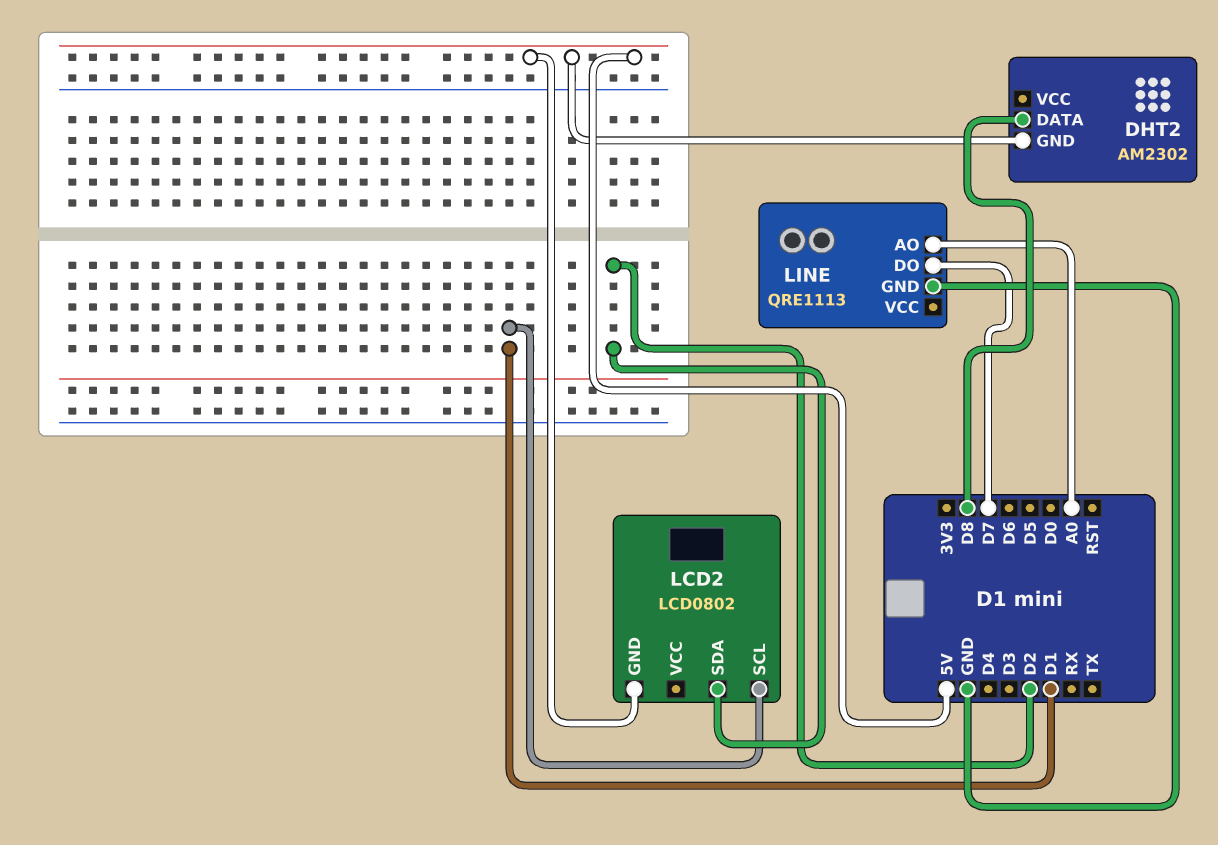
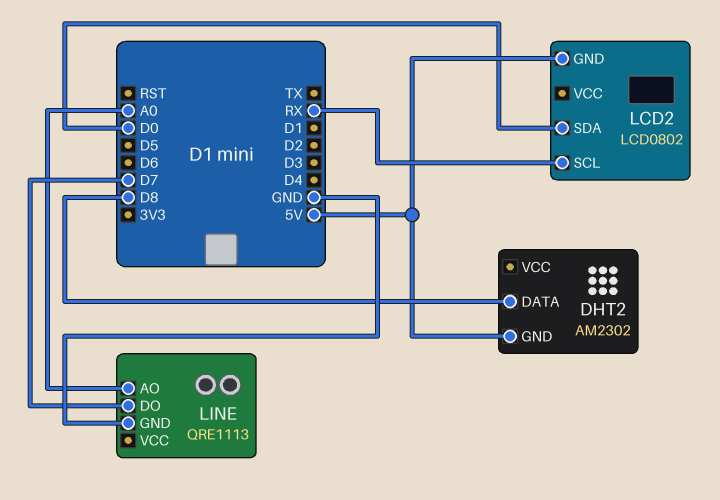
LCD2 pin SCL: D1 -> RX
LCD2 pin SDA: D2 -> D0

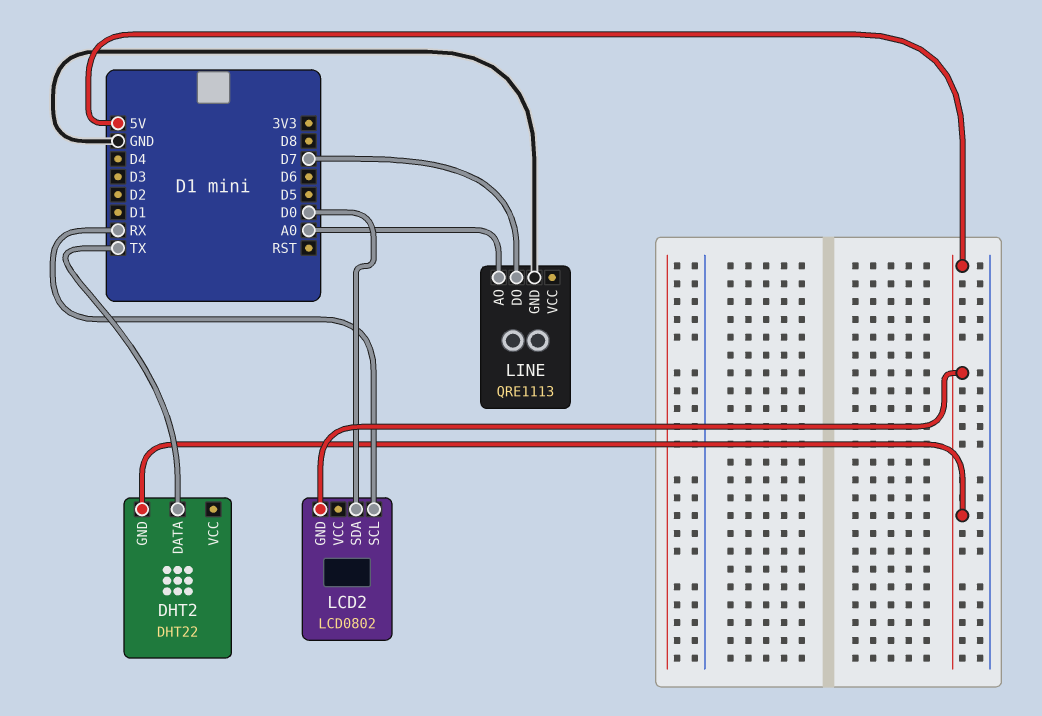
DHT2: AM2302 -> DHT22
DHT2 pin DATA: D8 -> TX

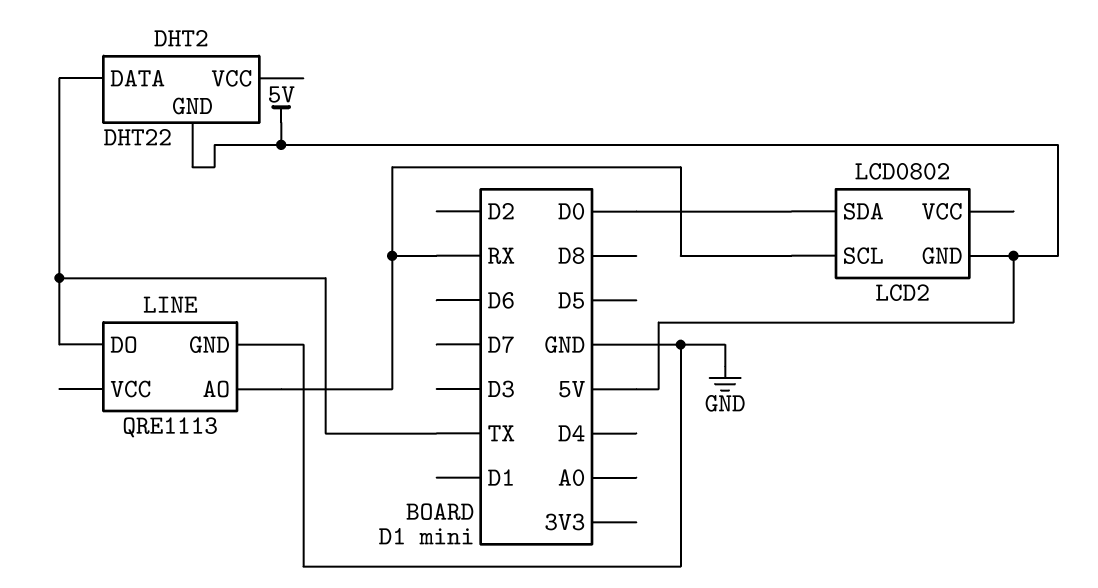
LINE pin AO: A0 -> RX
LINE pin DO: D7 -> TX

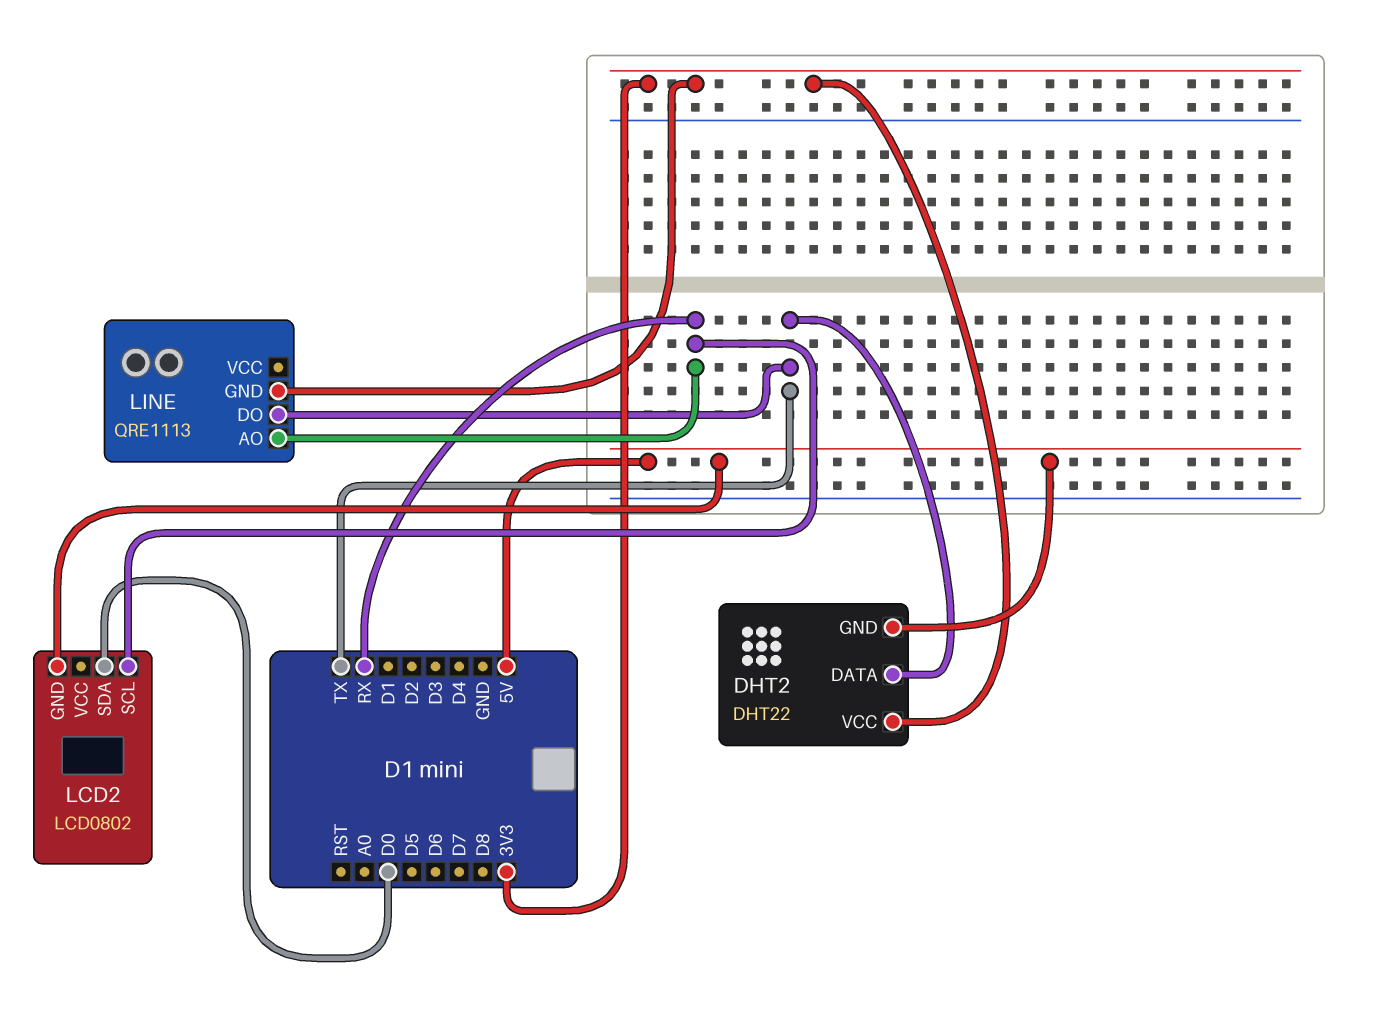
DHT2 pin VCC: none -> 3V3
LINE pin GND: GND -> 3V3

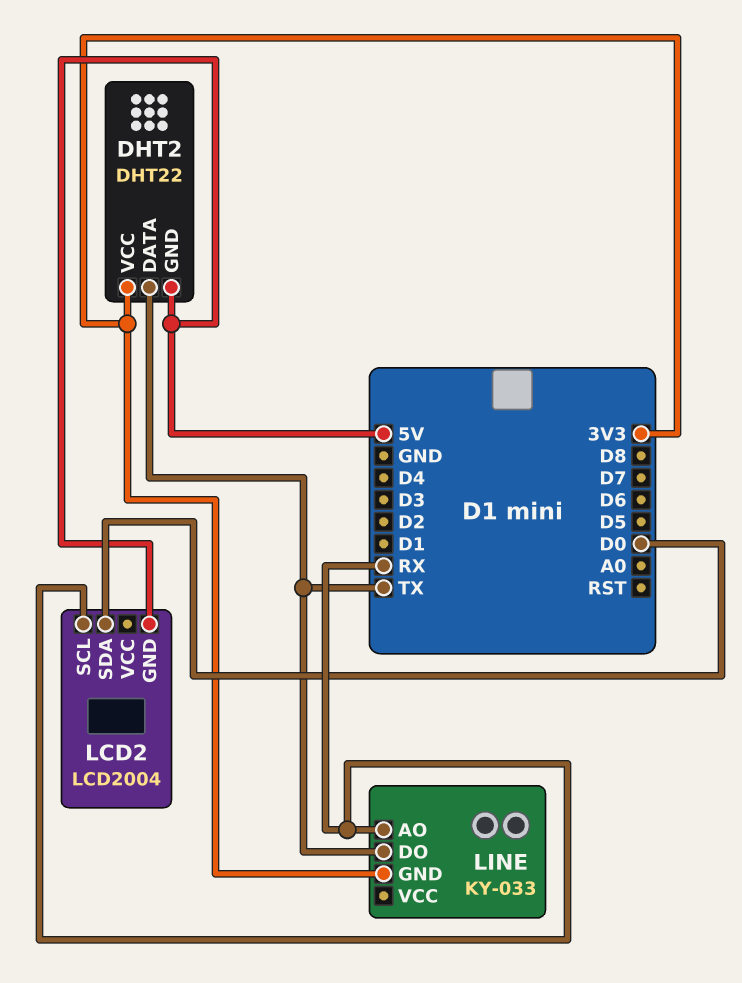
LCD2: LCD0802 -> LCD2004
LINE: QRE1113 -> KY-033

